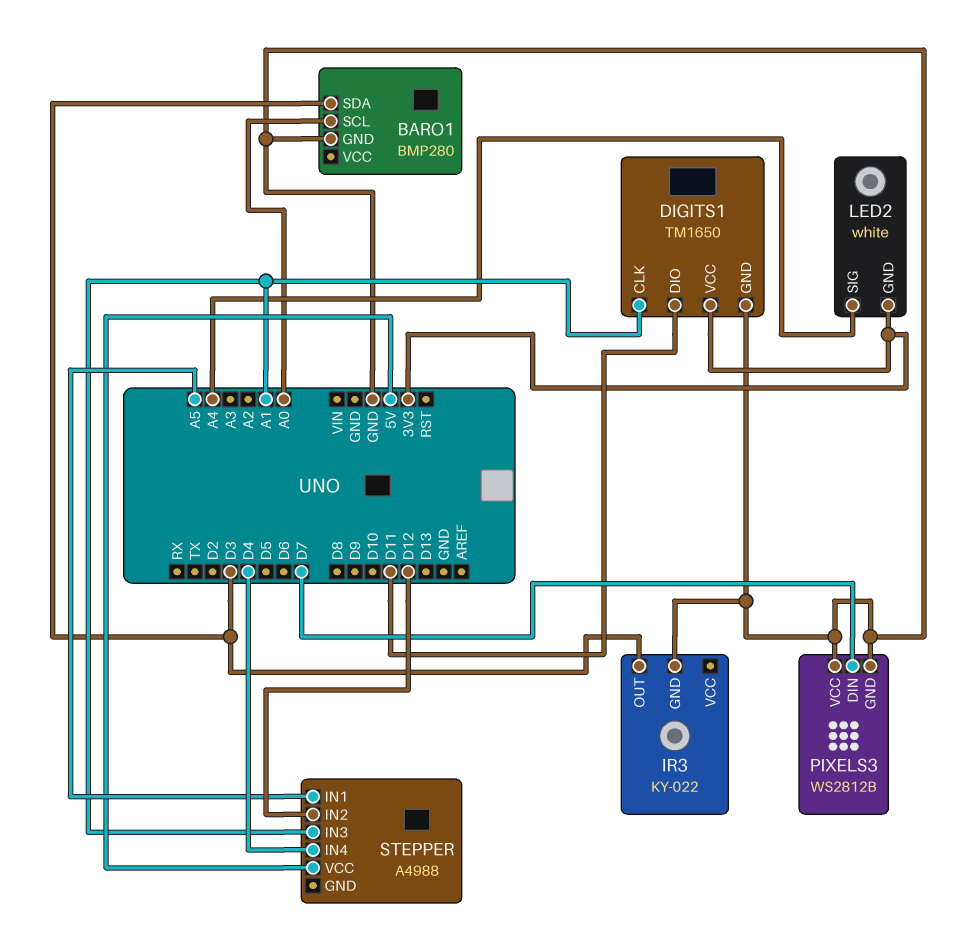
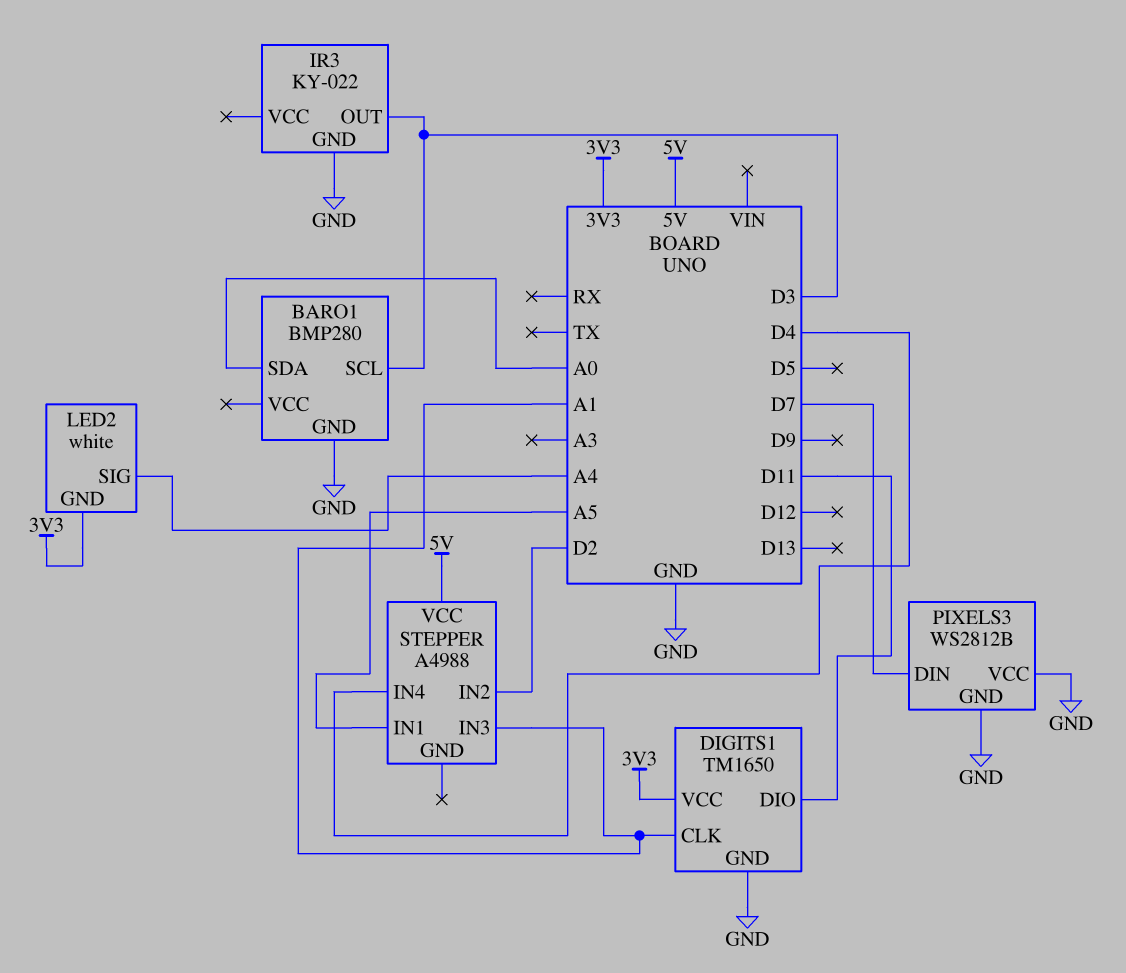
BARO1 pin SCL: A0 -> D3
BARO1 pin SDA: D3 -> A0
STEPPER pin IN2: D12 -> D2

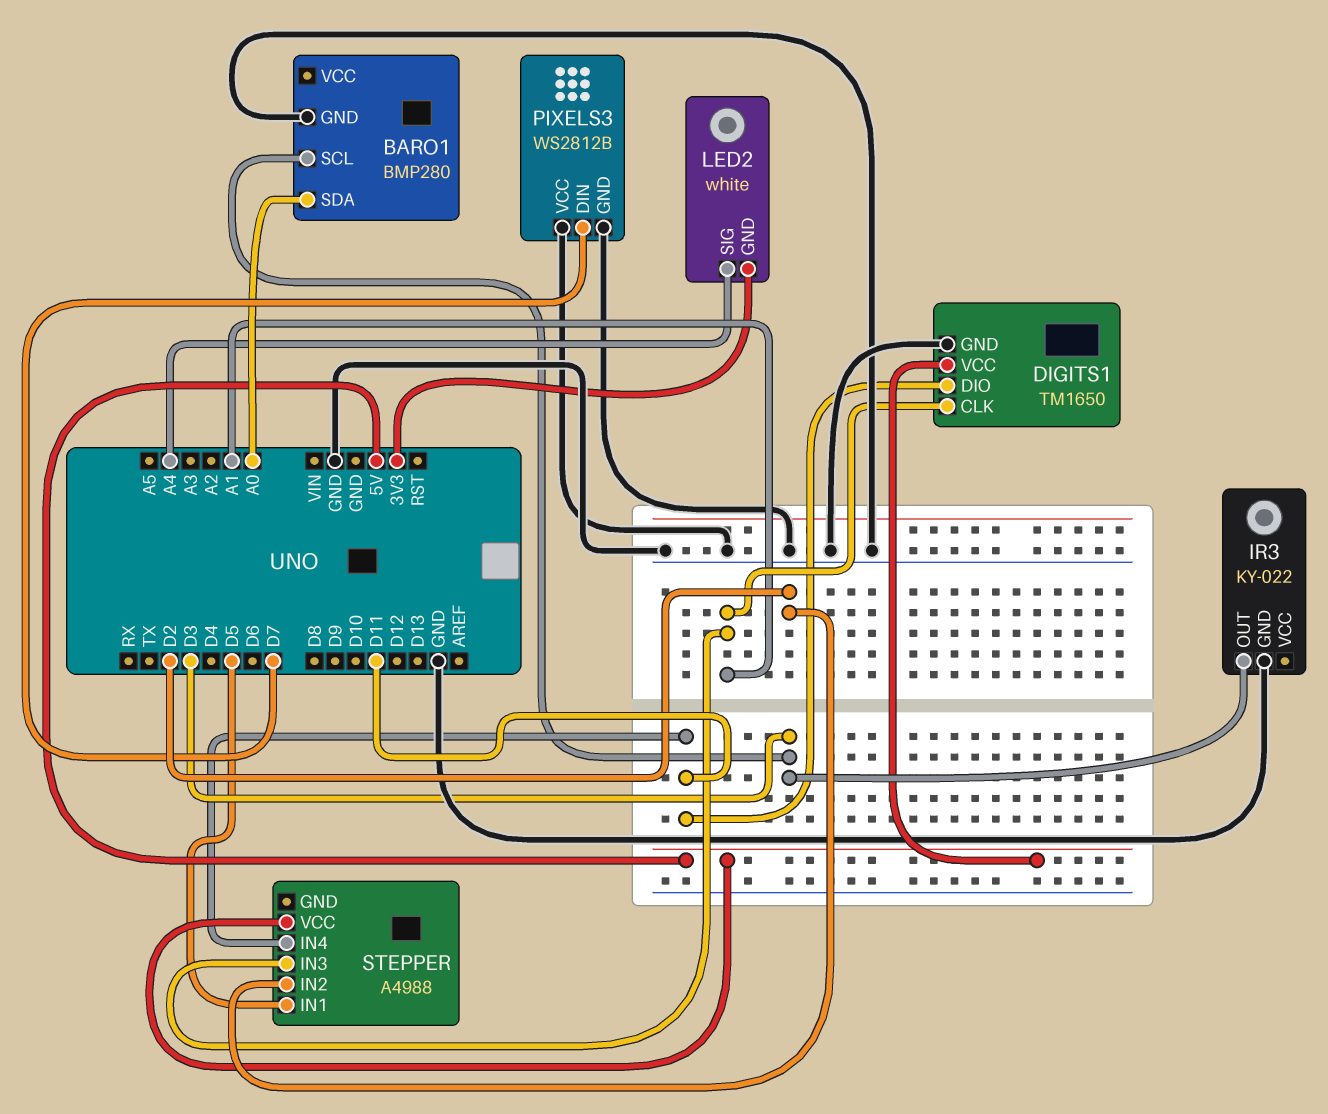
DIGITS1 pin VCC: 3V3 -> 5V
STEPPER pin IN1: A5 -> D5
STEPPER pin IN4: D4 -> D11

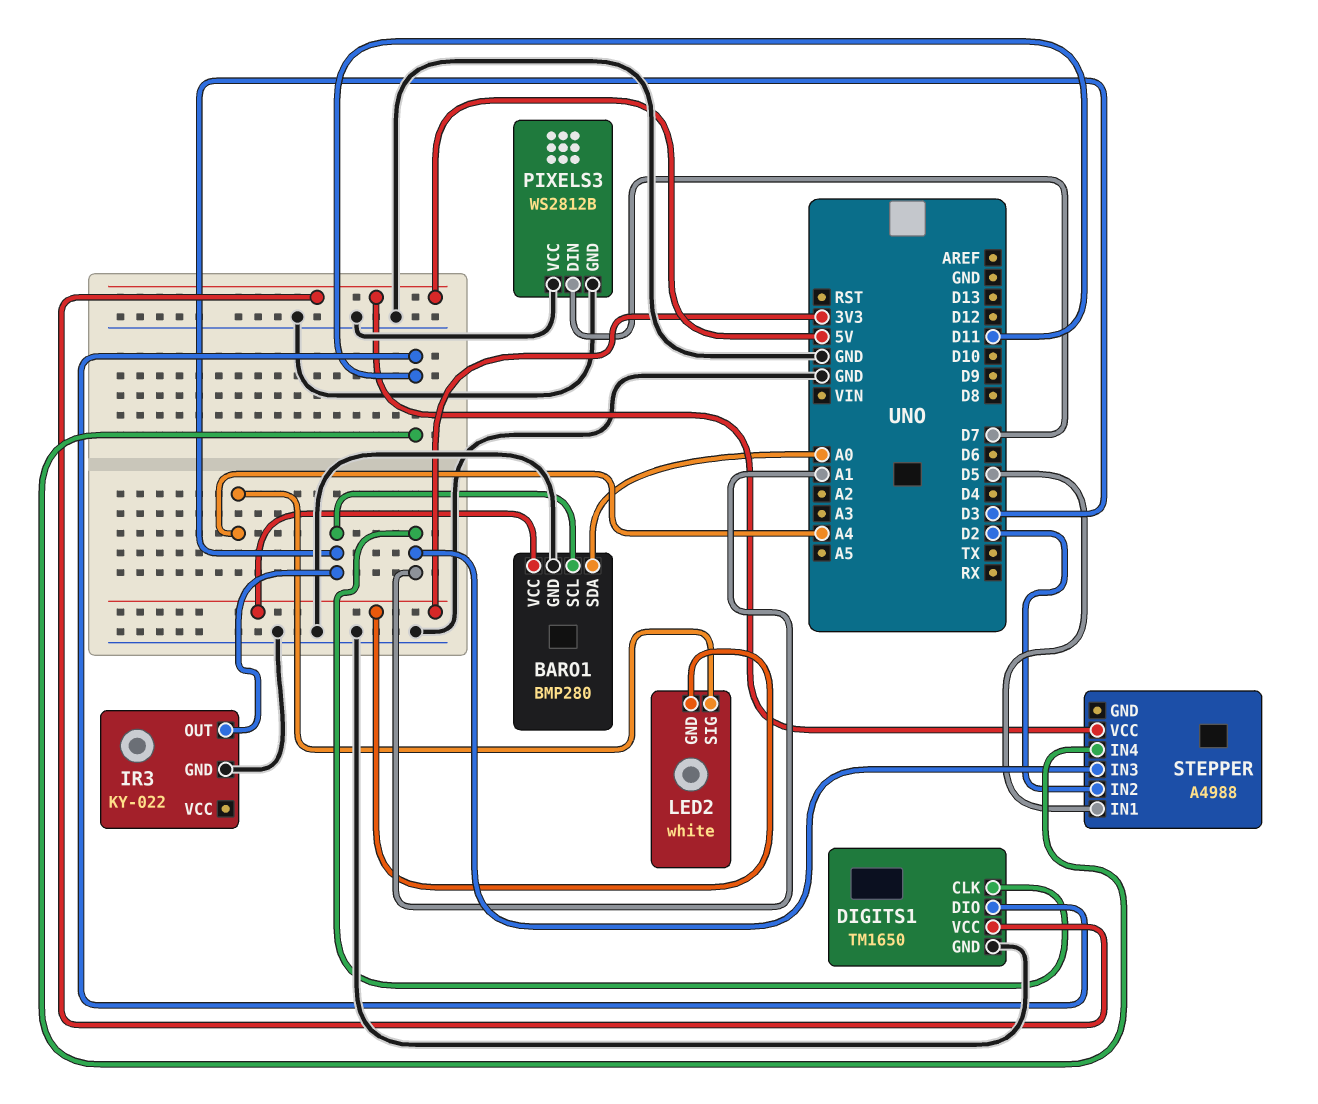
BARO1 pin VCC: none -> 3V3

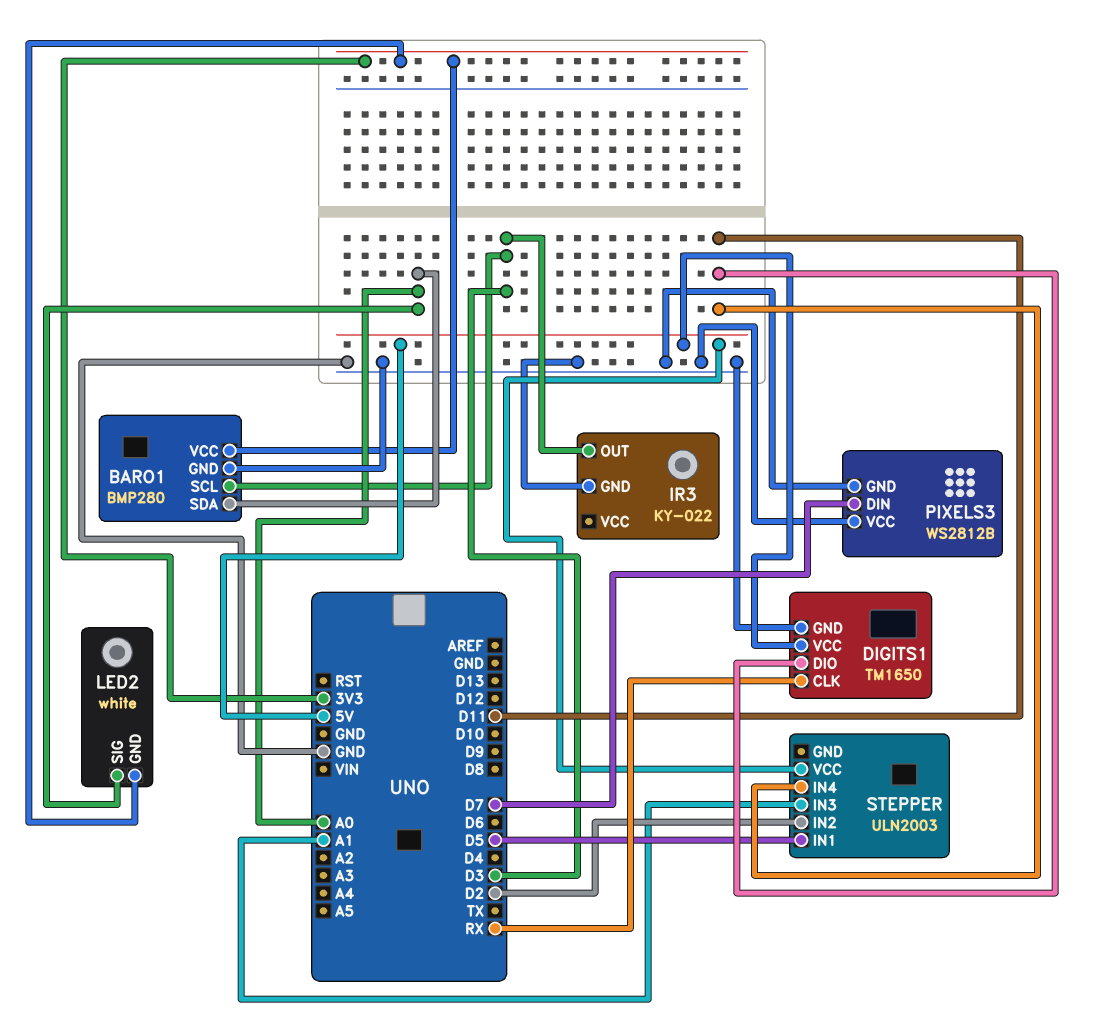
DIGITS1 pin CLK: A1 -> RX
LED2 pin SIG: A4 -> A0
STEPPER: A4988 -> ULN2003

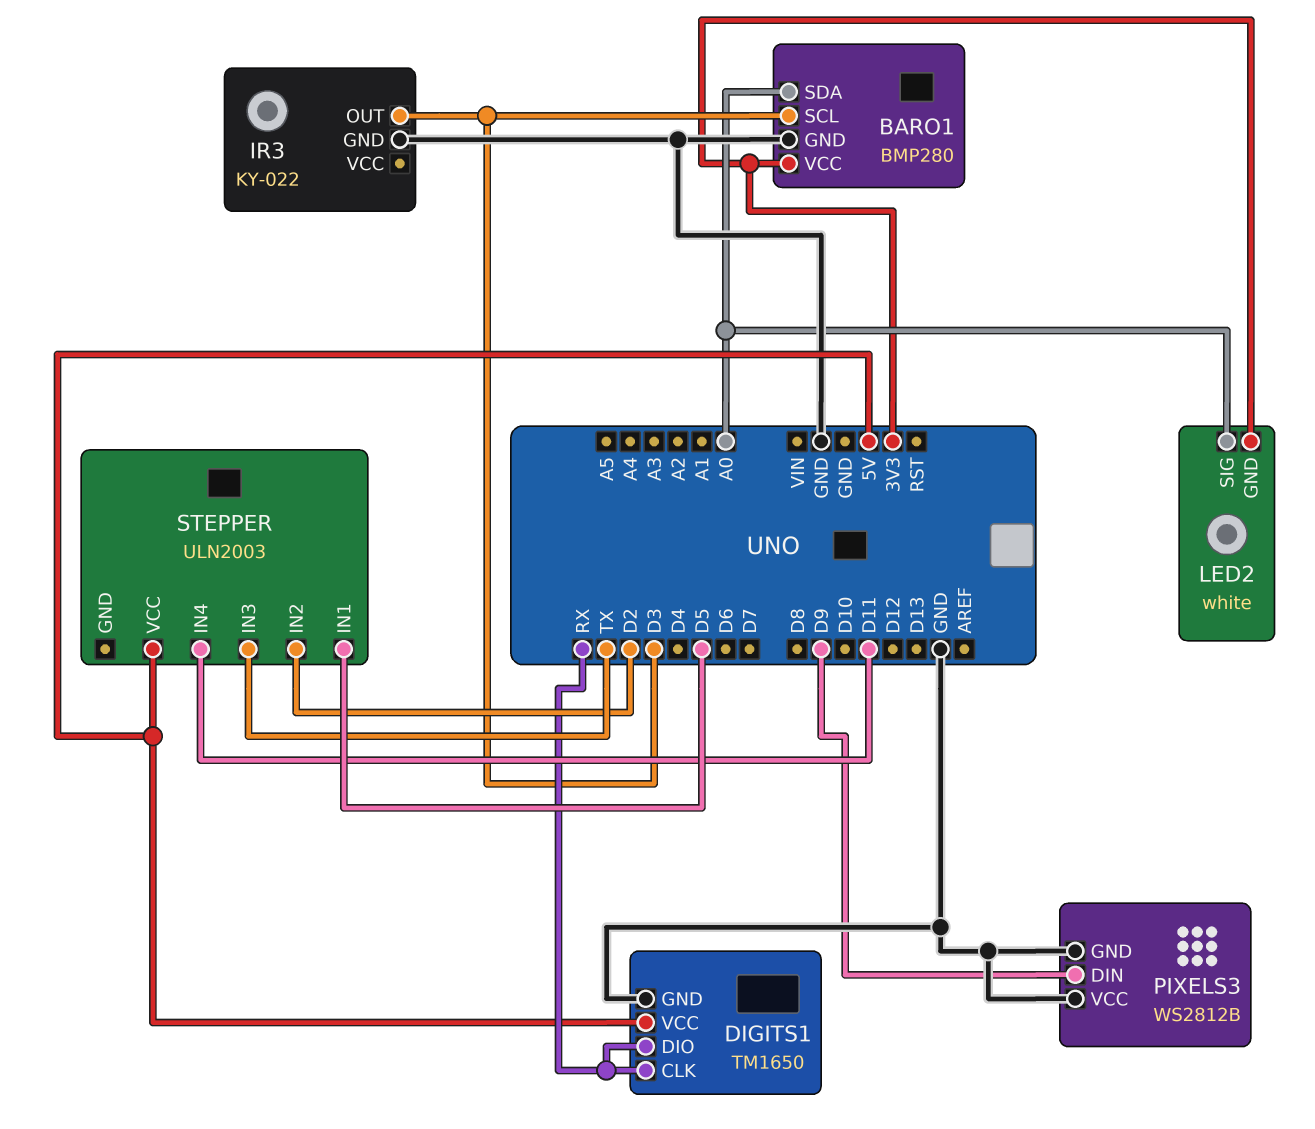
DIGITS1 pin DIO: D11 -> RX
PIXELS3 pin DIN: D7 -> D9
STEPPER pin IN3: A1 -> TX

